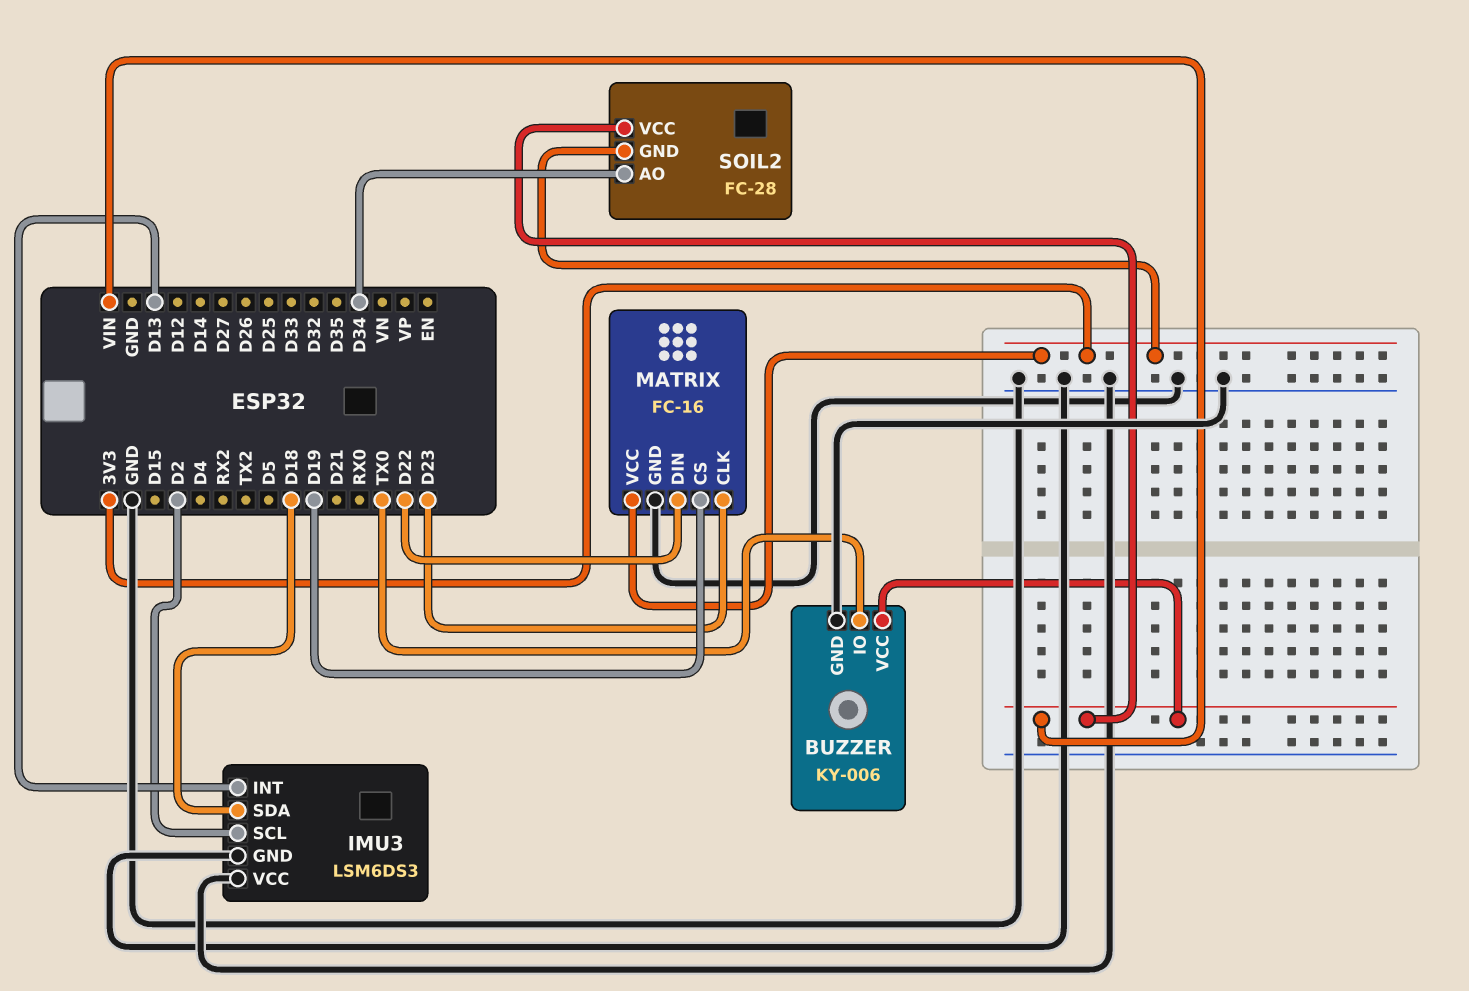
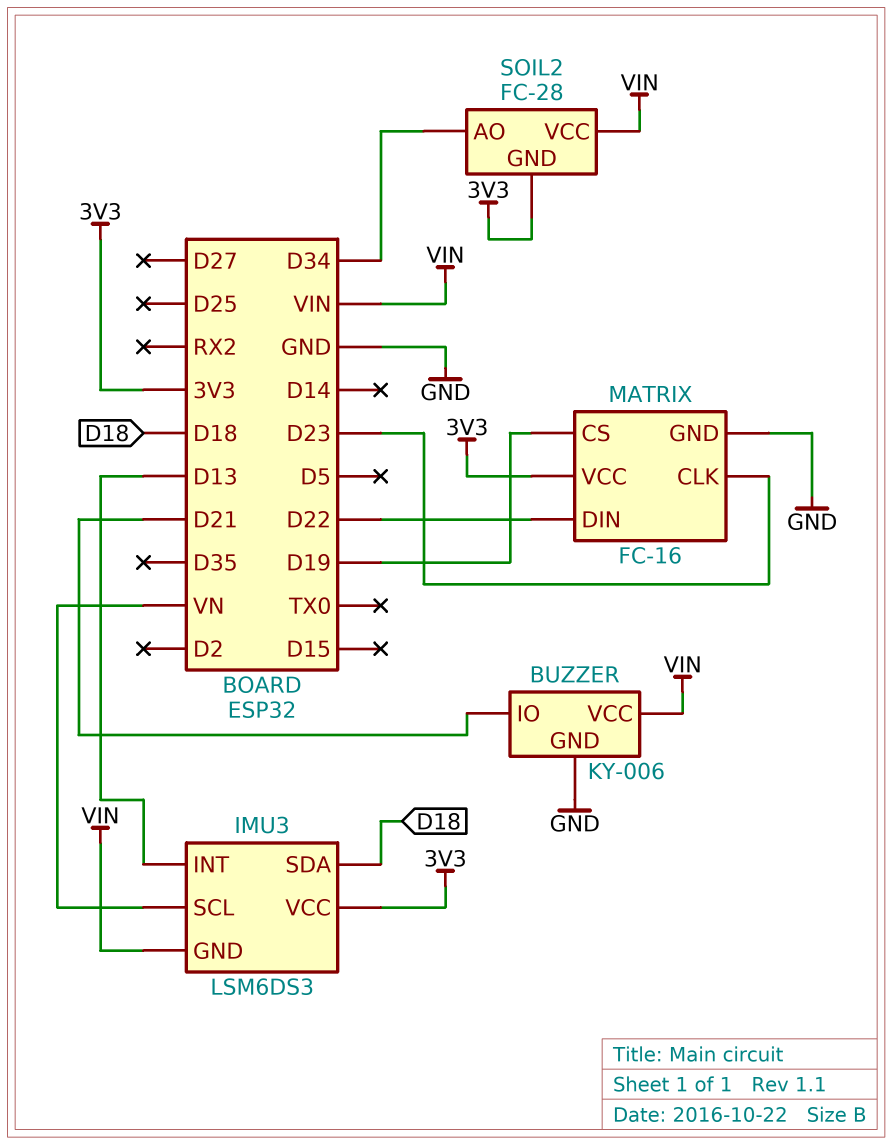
BUZZER pin IO: TX0 -> D21
IMU3 pin GND: GND -> VIN
IMU3 pin SCL: D2 -> VN
IMU3 pin VCC: GND -> 3V3

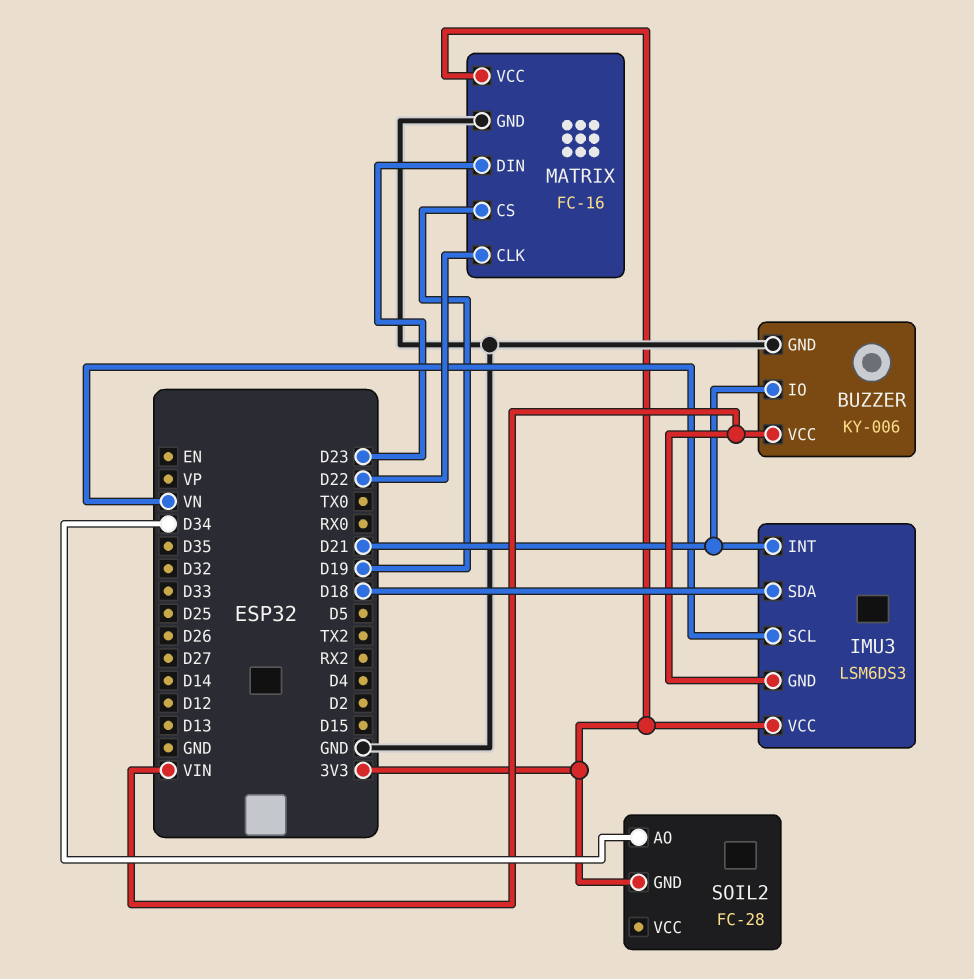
IMU3 pin INT: D13 -> D21
MATRIX pin CLK: D23 -> D22
MATRIX pin DIN: D22 -> D23
SOIL2 pin VCC: VIN -> none

